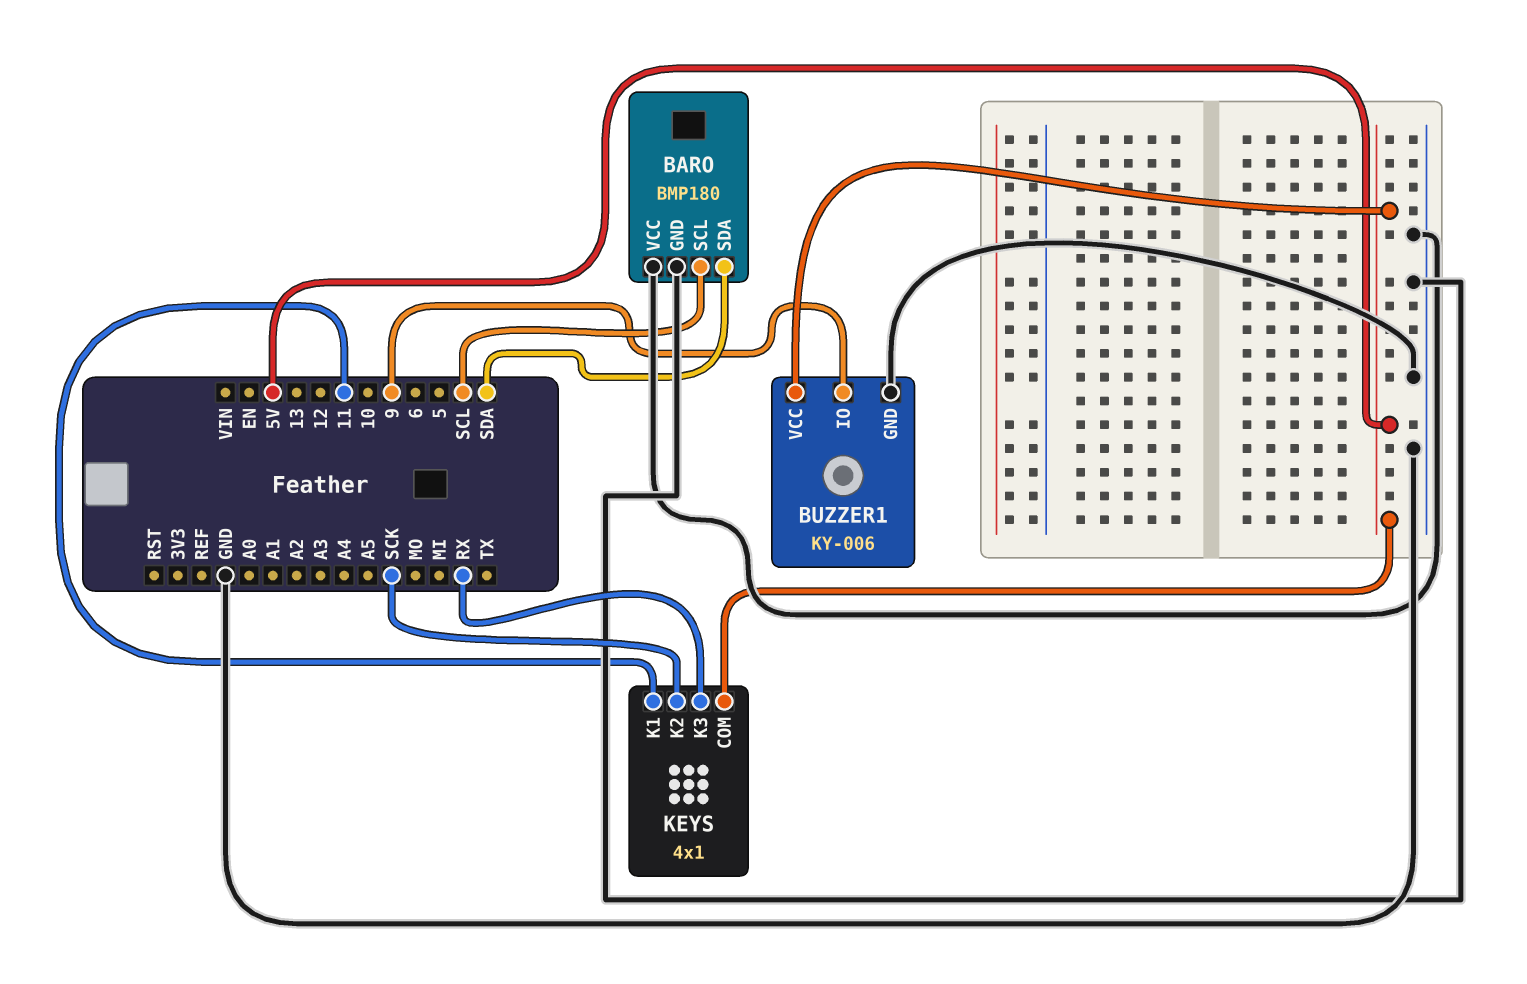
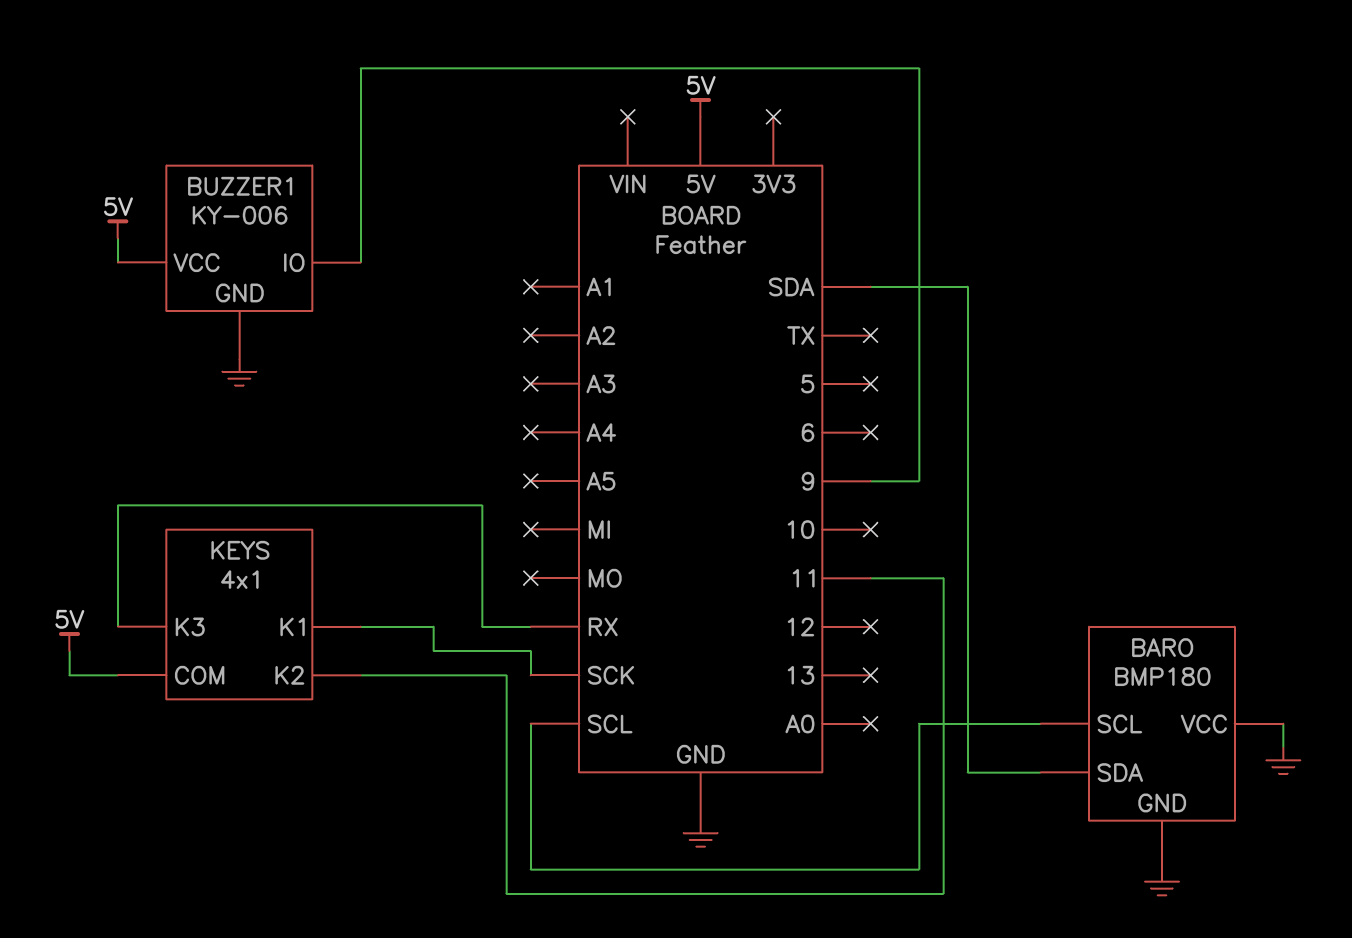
KEYS pin K1: 11 -> SCK
KEYS pin K2: SCK -> 11

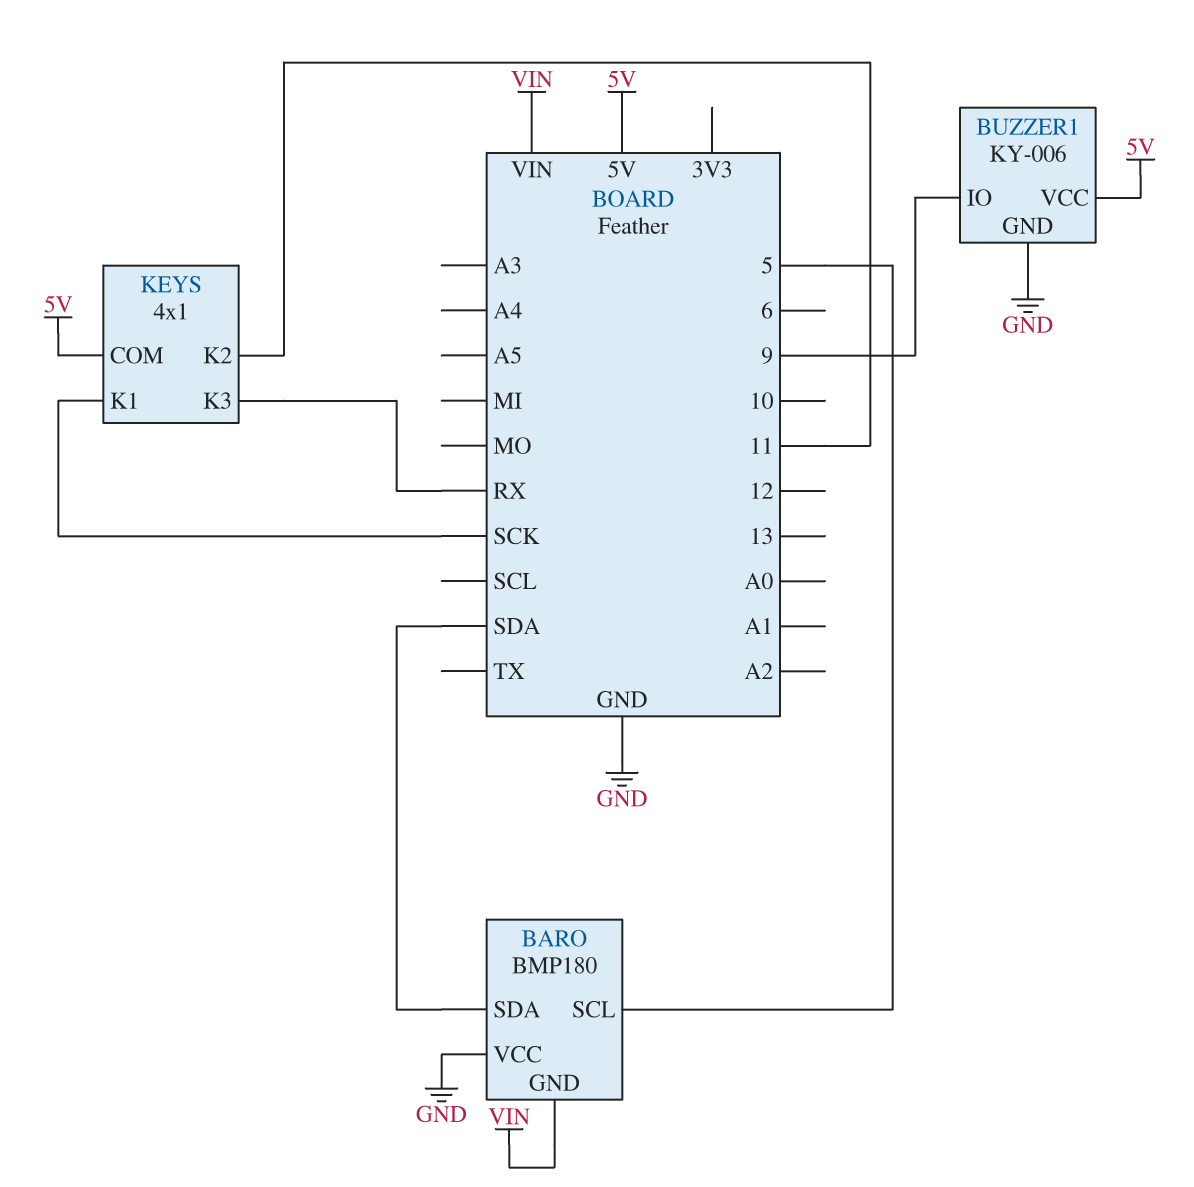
BARO pin GND: GND -> VIN
BARO pin SCL: SCL -> 5

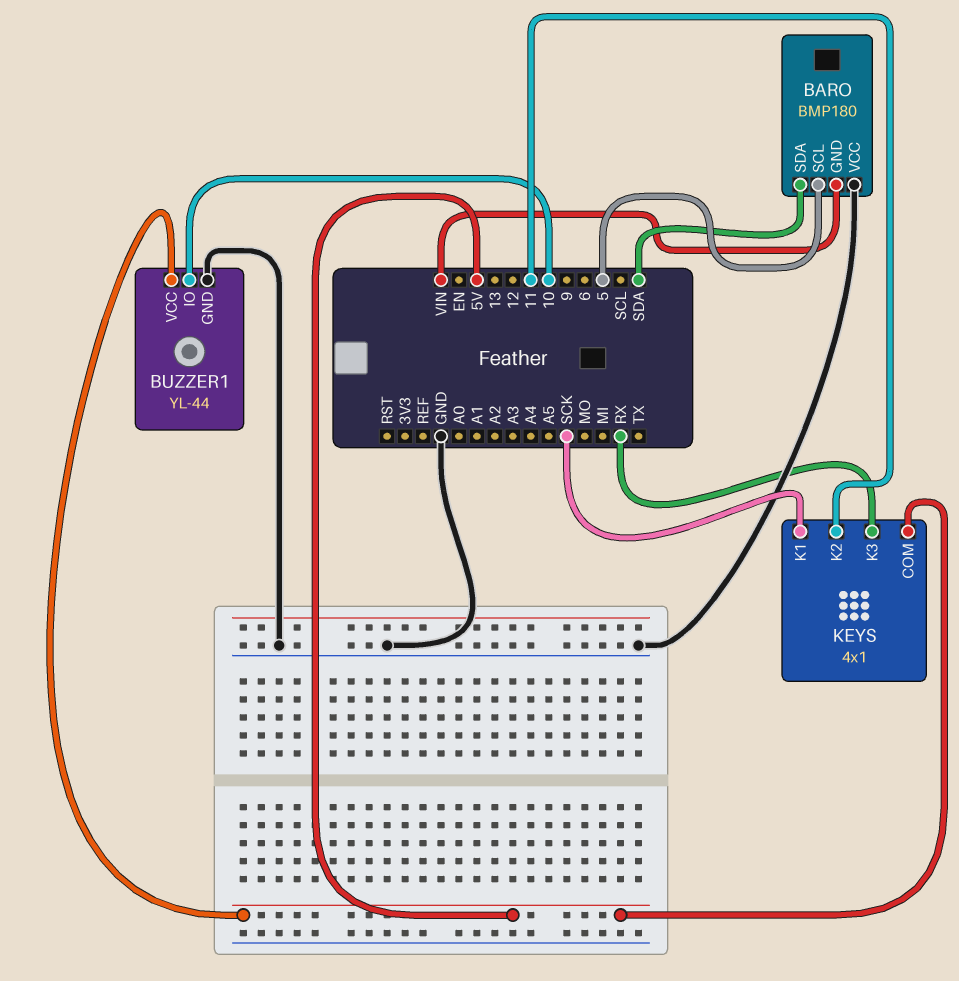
BUZZER1: KY-006 -> YL-44
BUZZER1 pin IO: 9 -> 10

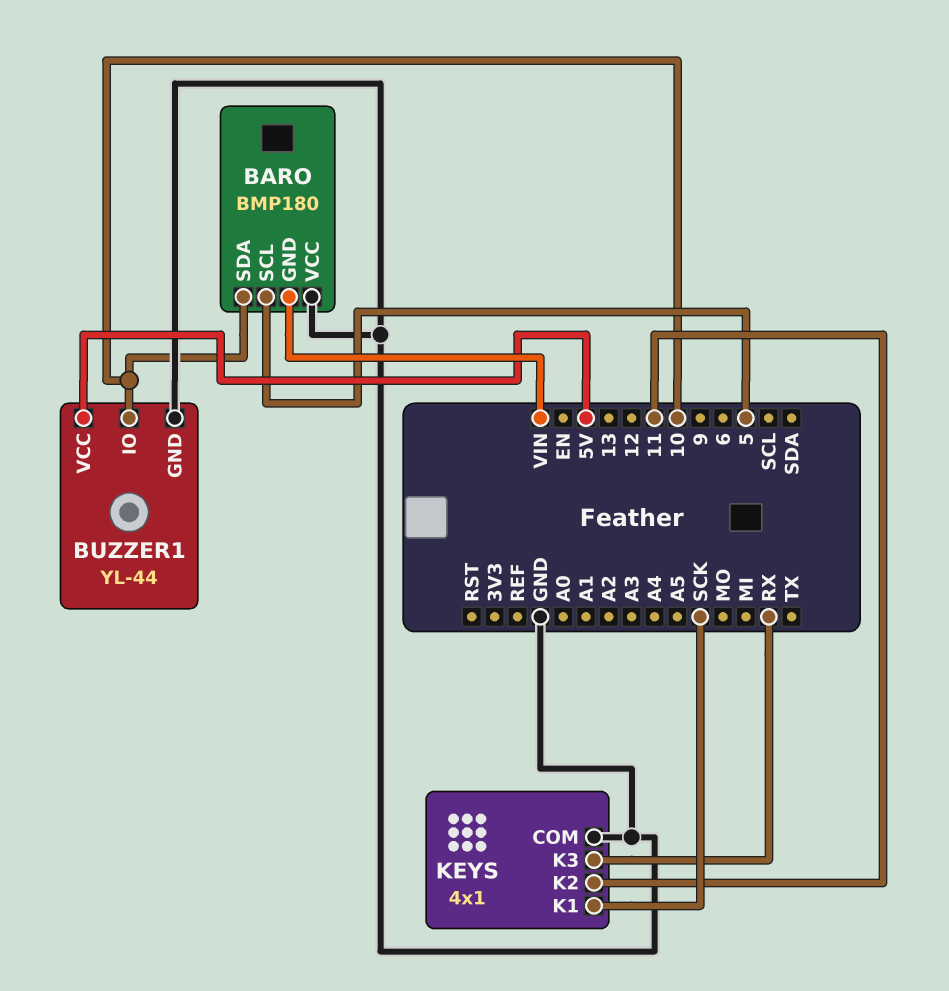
BARO pin SDA: SDA -> 10
KEYS pin COM: 5V -> GND

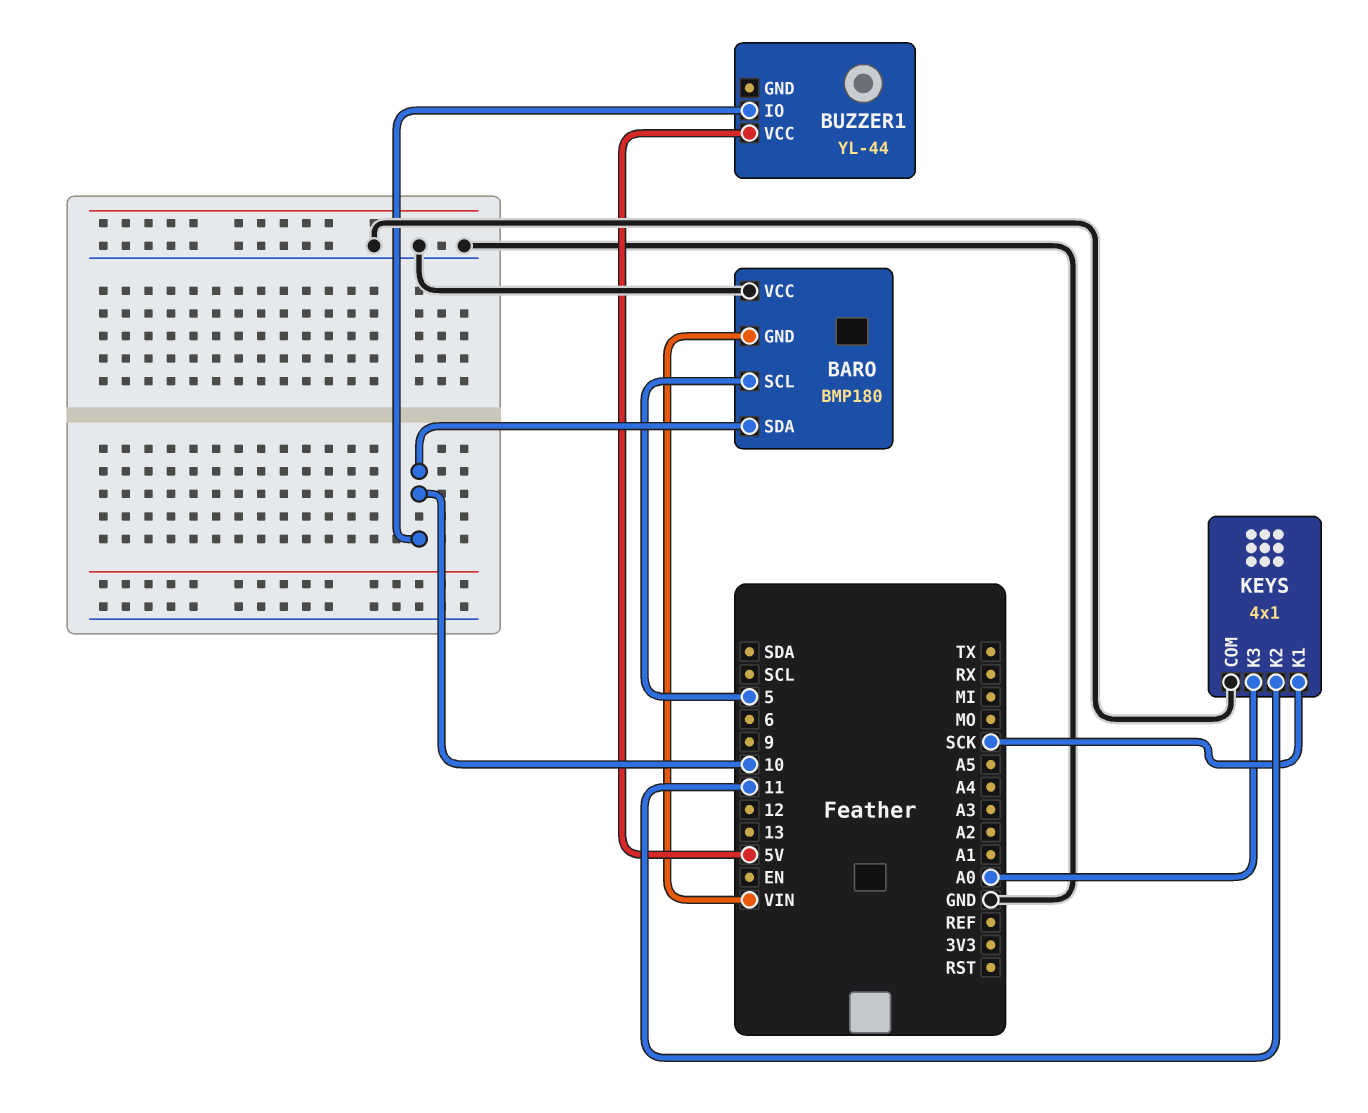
BUZZER1 pin GND: GND -> none
KEYS pin K3: RX -> A0

